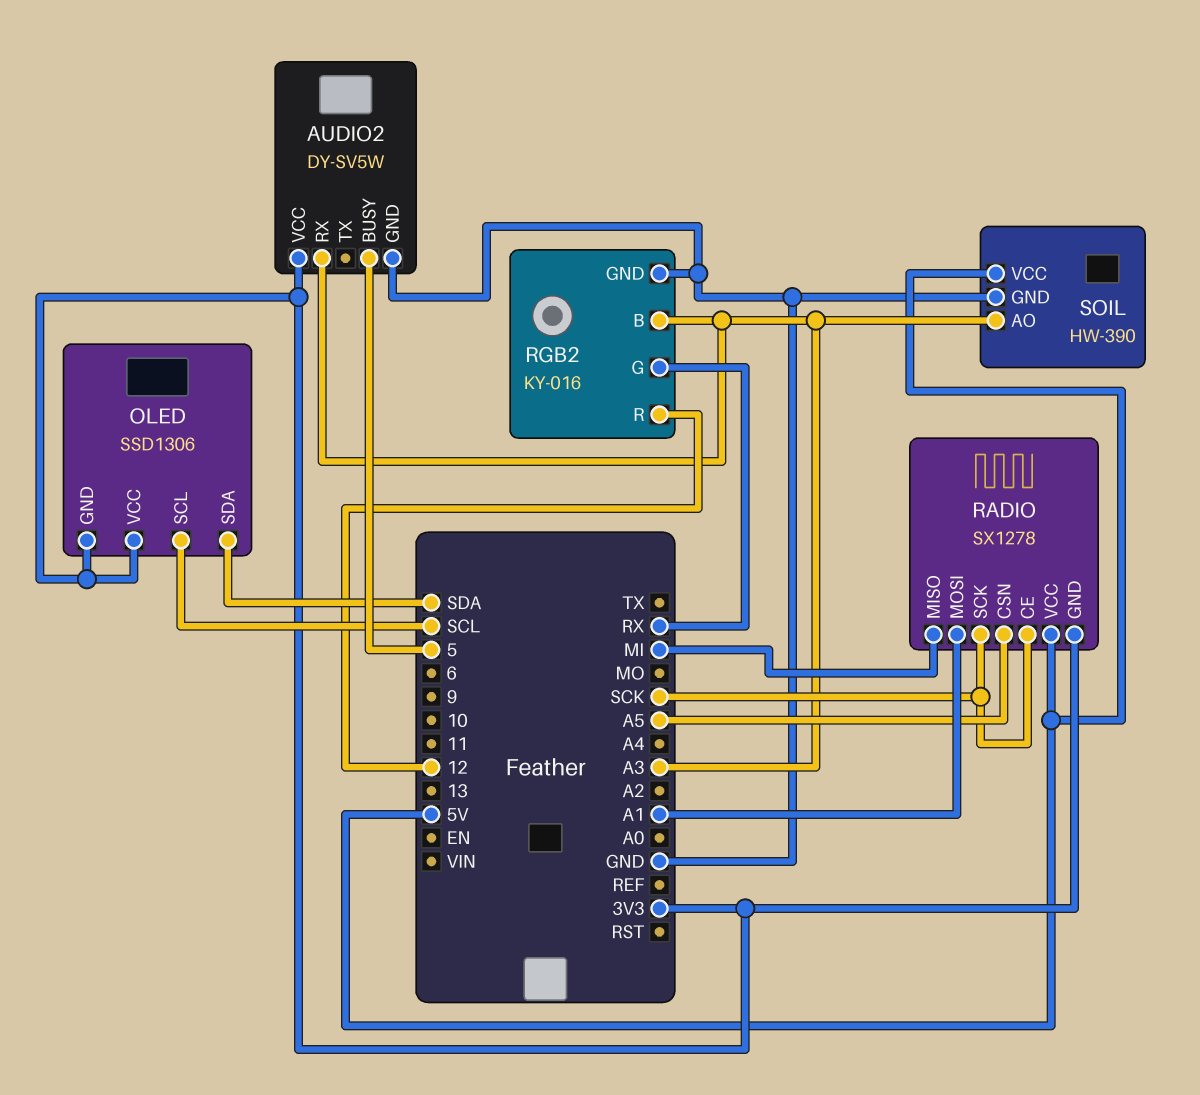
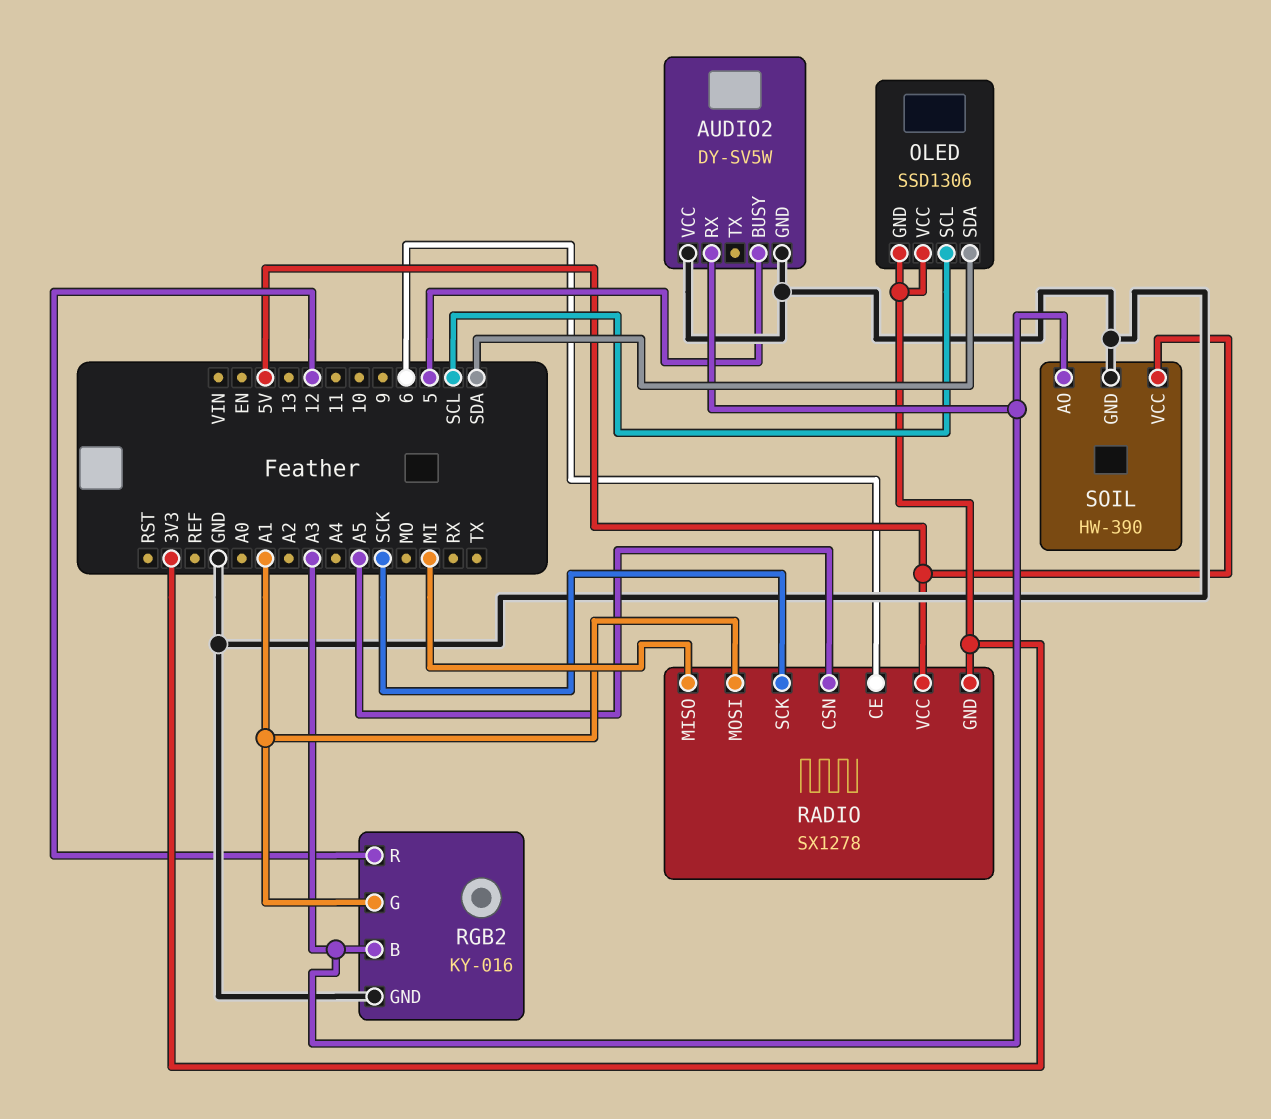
AUDIO2 pin VCC: 3V3 -> GND
RADIO pin CE: SCK -> 6
RGB2 pin G: RX -> A1

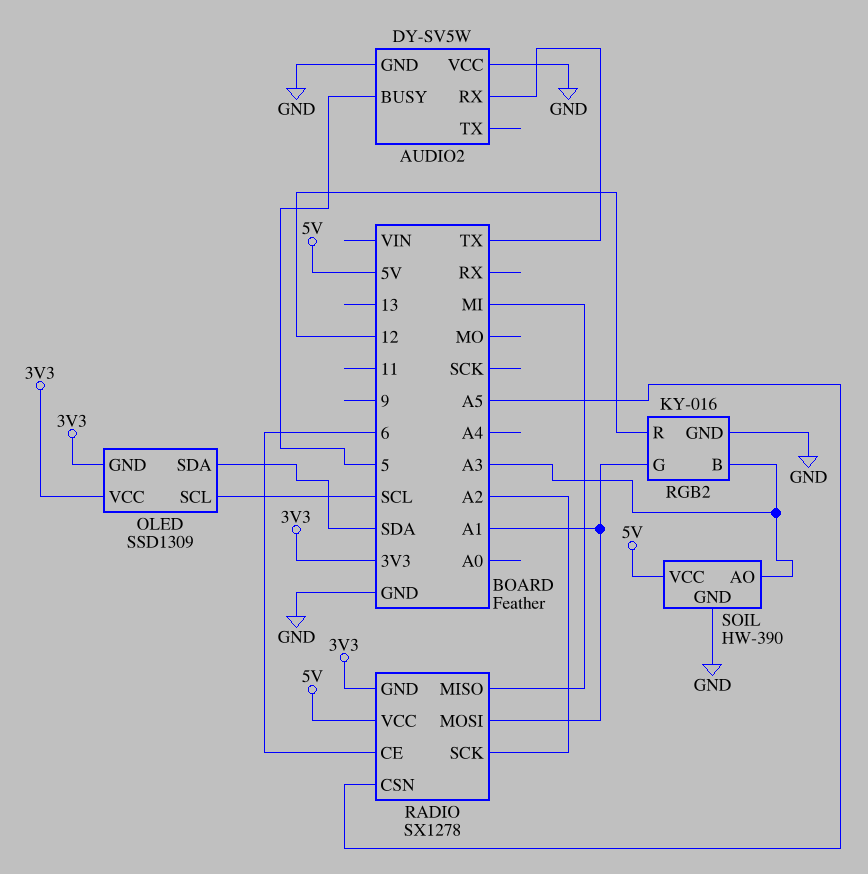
AUDIO2 pin RX: A3 -> TX
OLED: SSD1306 -> SSD1309
RADIO pin SCK: SCK -> A2

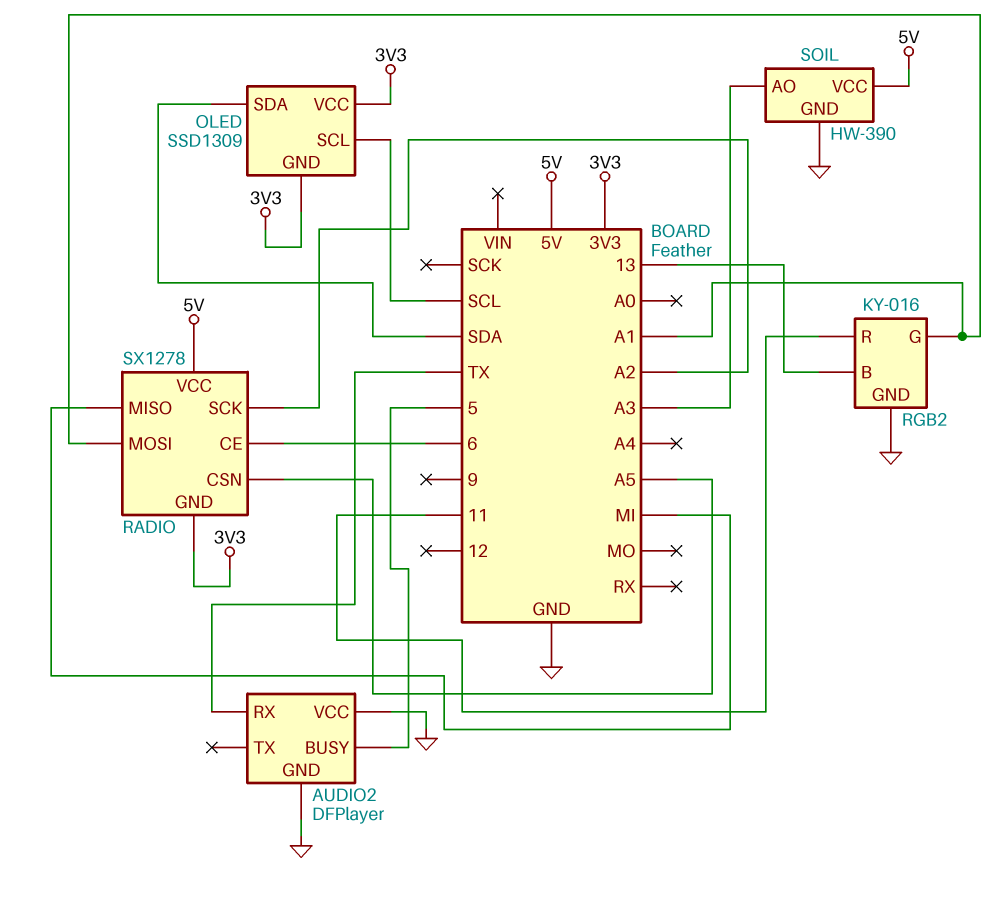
AUDIO2: DY-SV5W -> DFPlayer
RGB2 pin B: A3 -> 13
RGB2 pin R: 12 -> 11

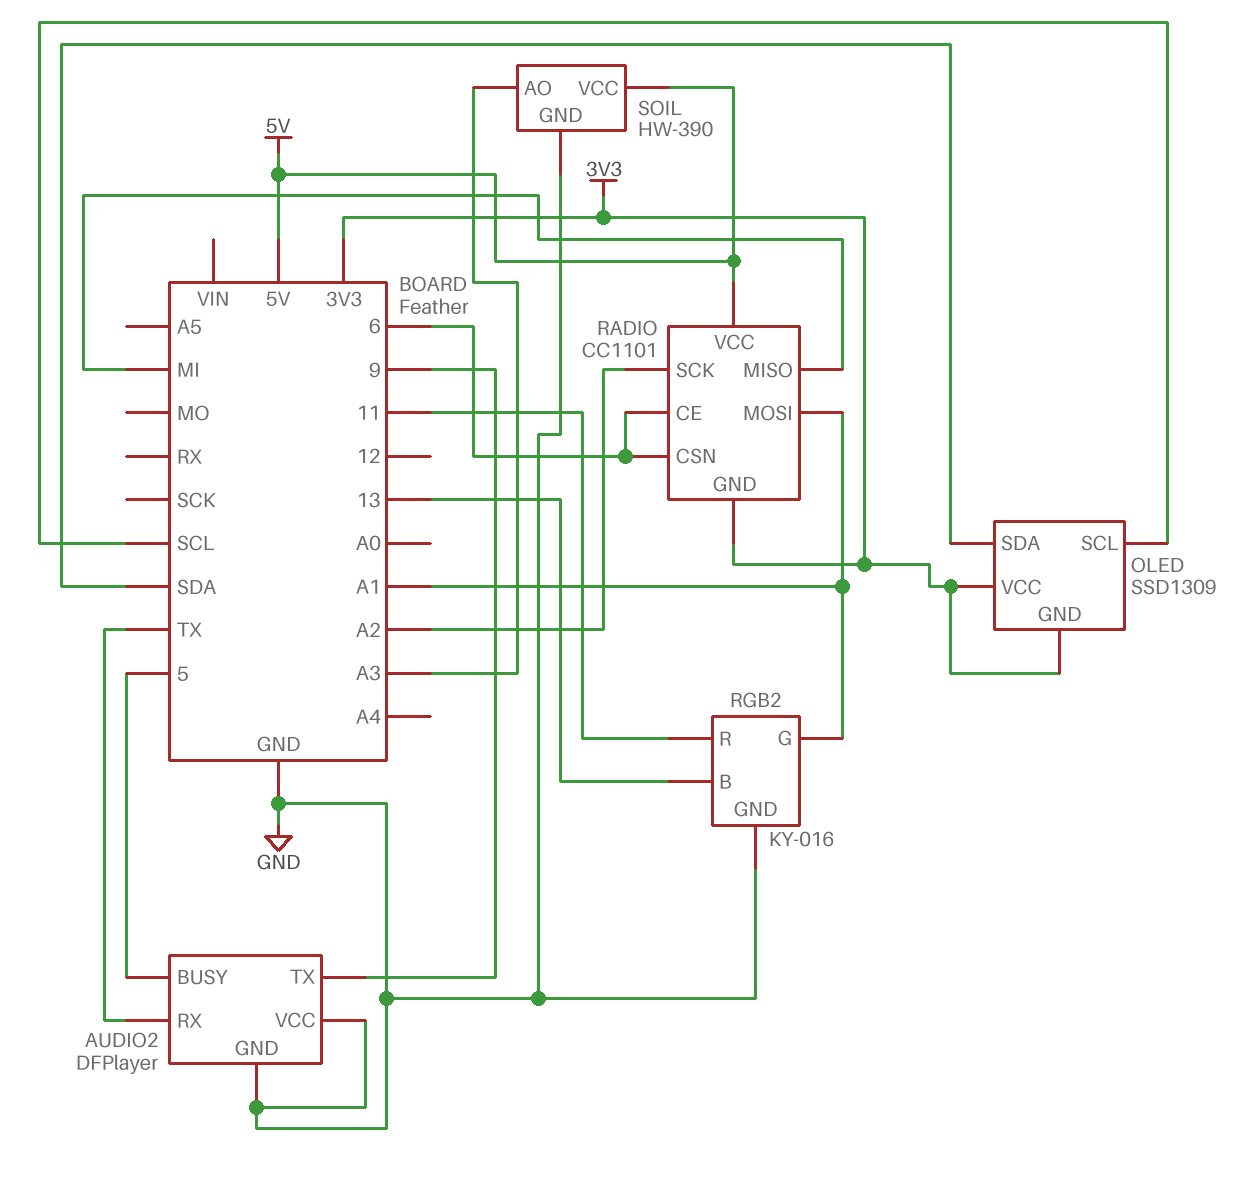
AUDIO2 pin TX: none -> 9
RADIO: SX1278 -> CC1101
RADIO pin CSN: A5 -> 6

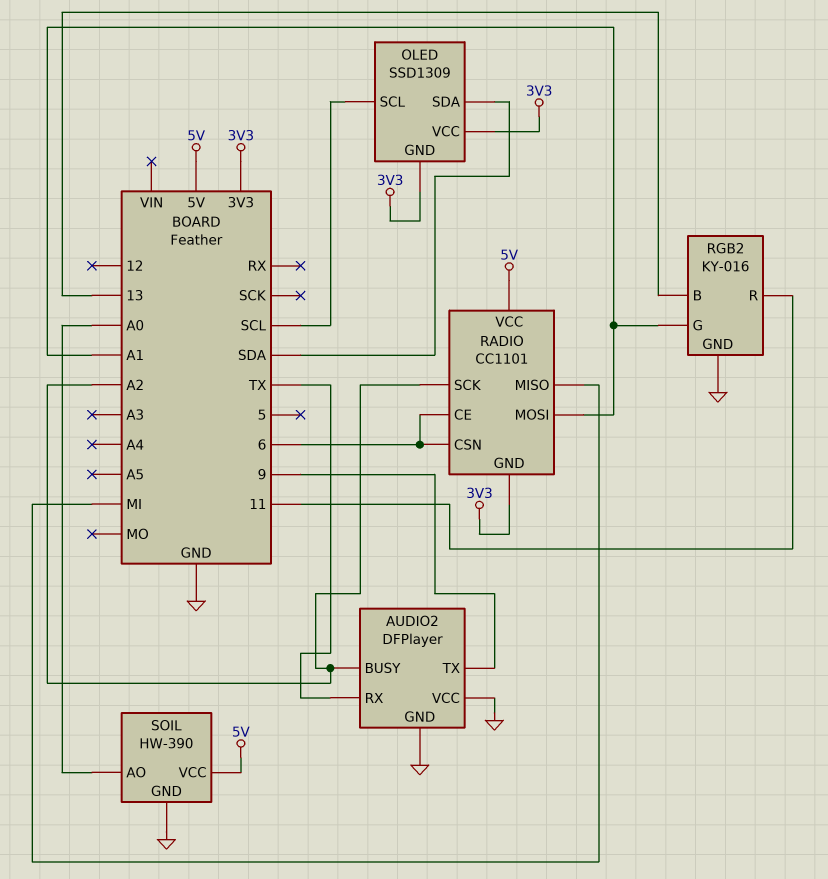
AUDIO2 pin BUSY: 5 -> A2
SOIL pin AO: A3 -> A0

